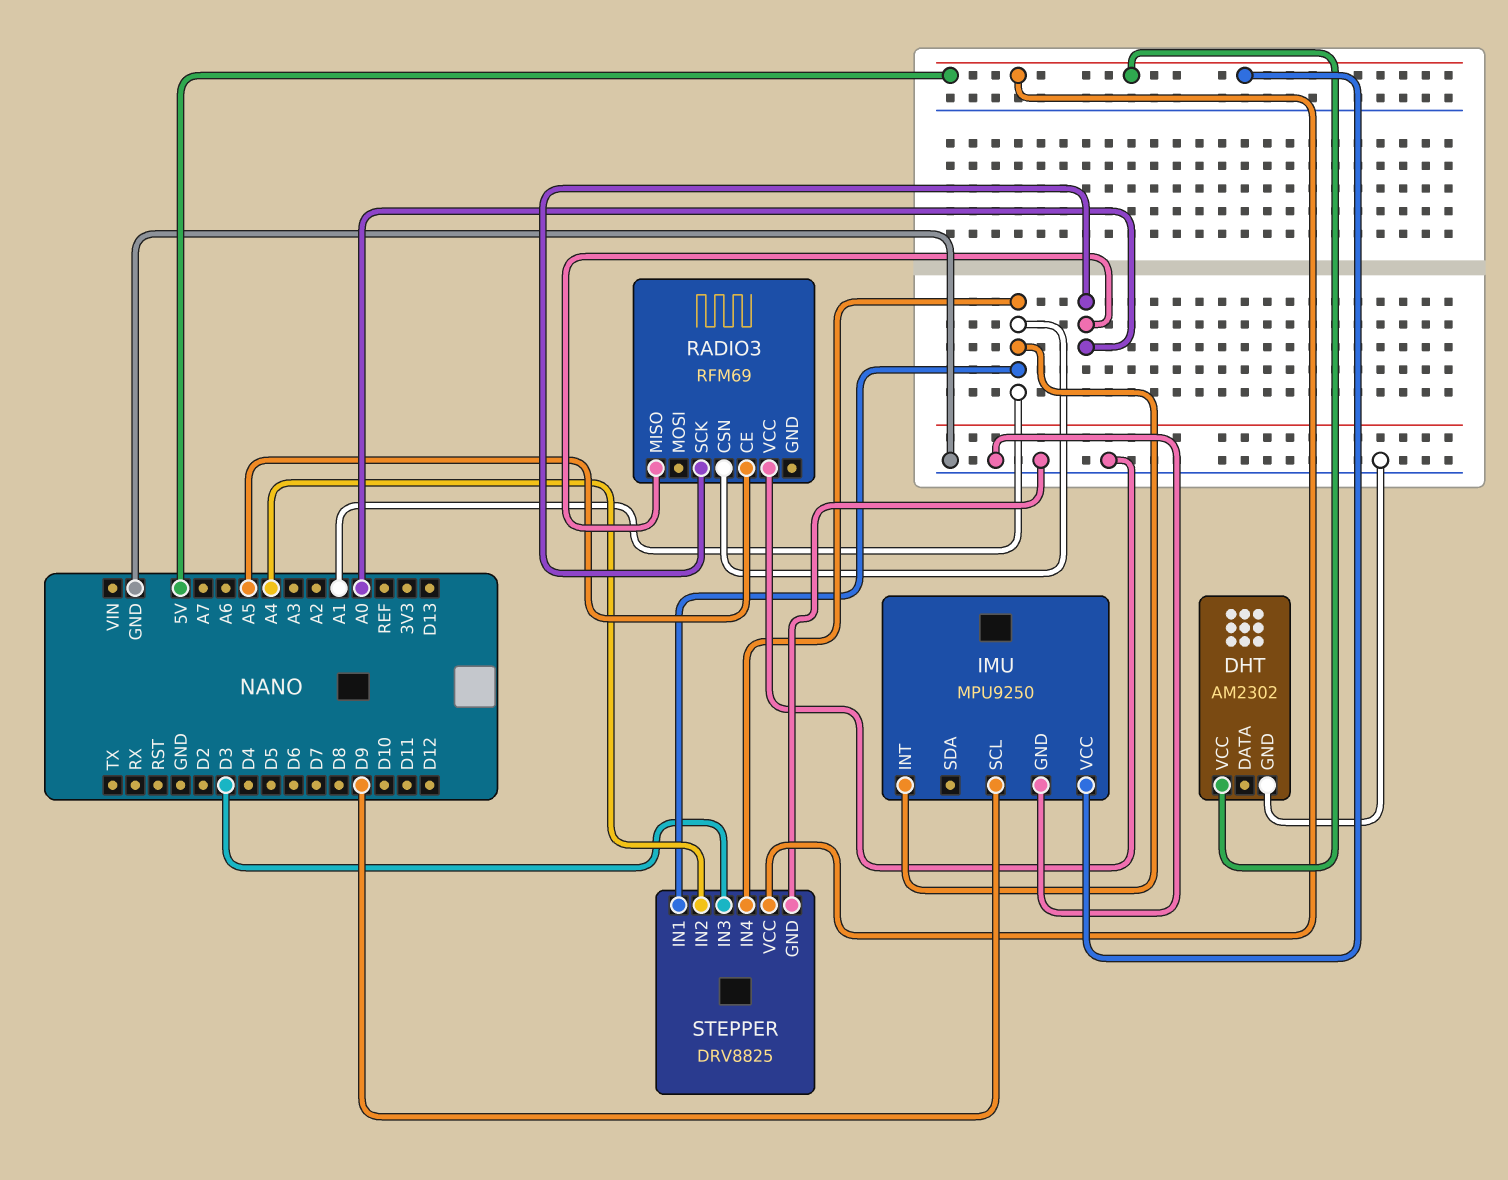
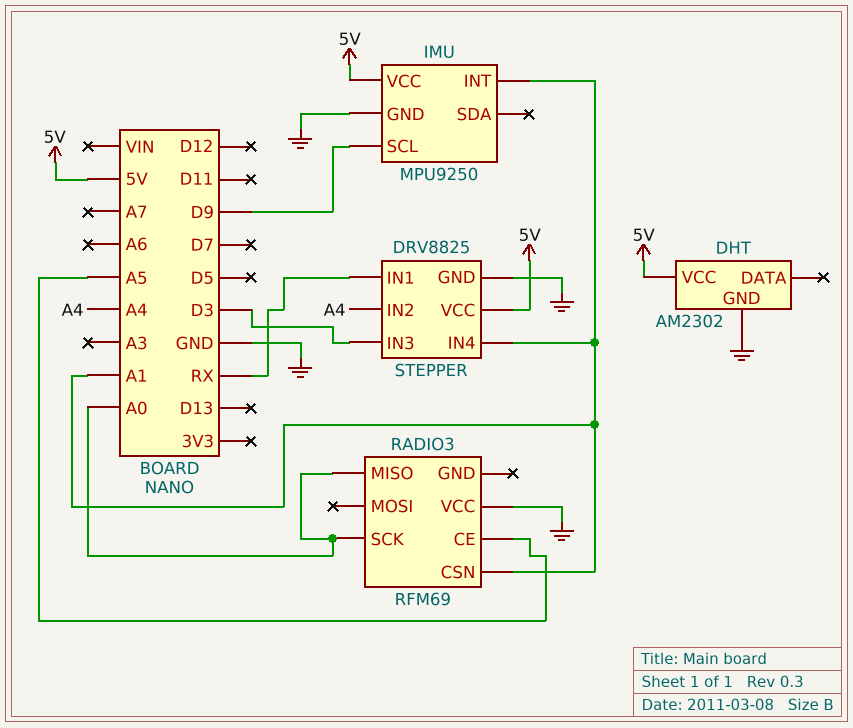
STEPPER pin IN1: A1 -> RX

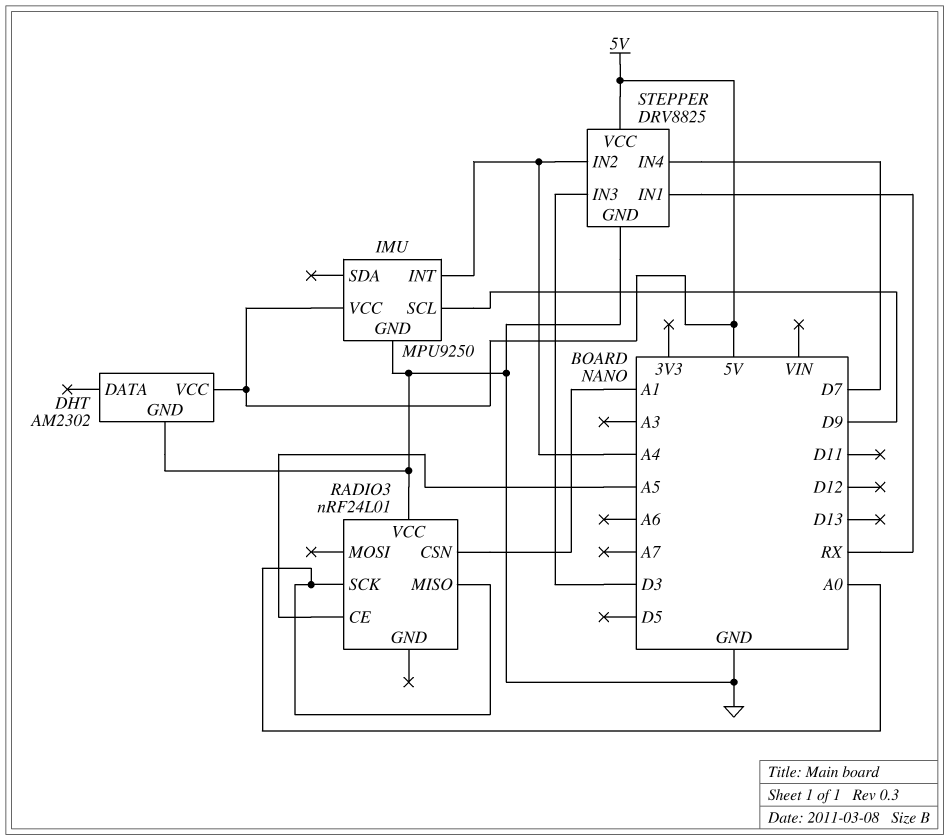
IMU pin INT: A1 -> A4
RADIO3: RFM69 -> nRF24L01
STEPPER pin IN4: A1 -> D7

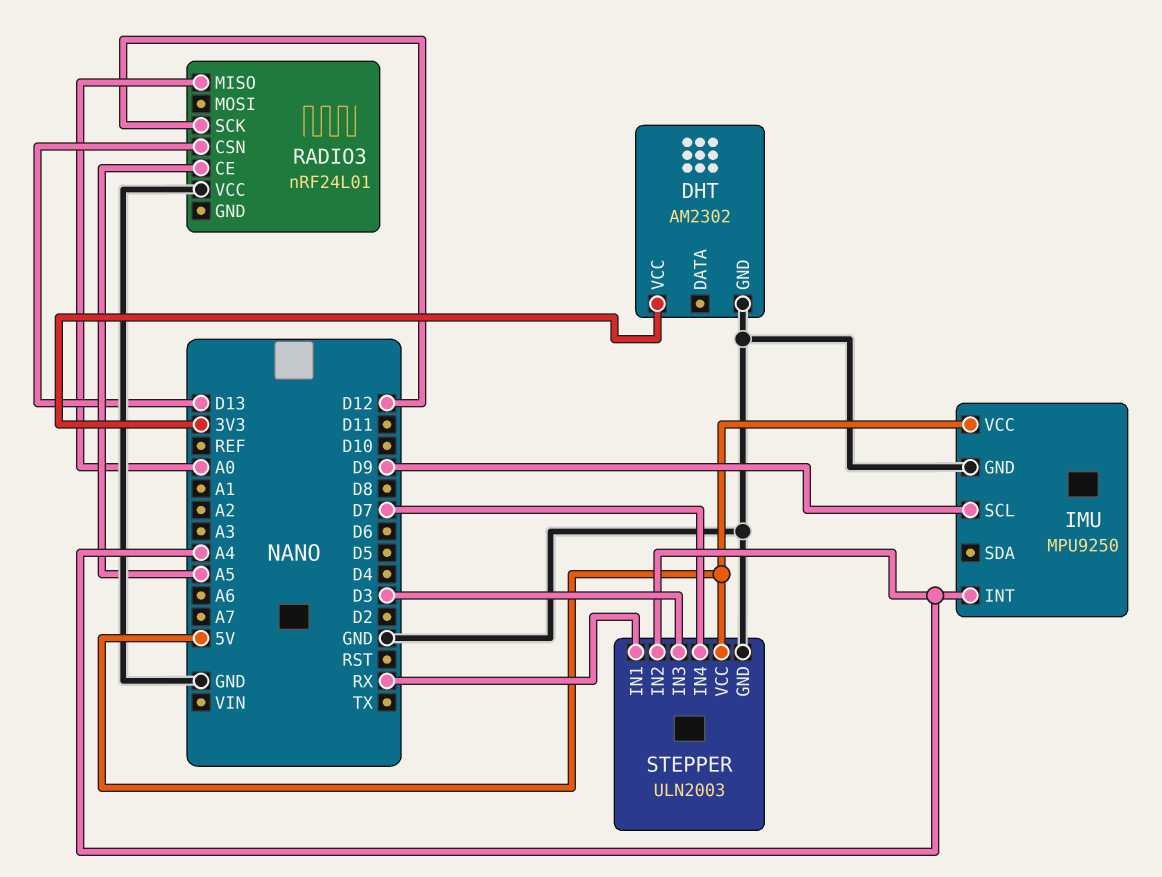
DHT pin VCC: 5V -> 3V3
RADIO3 pin CSN: A1 -> D13
RADIO3 pin SCK: A0 -> D12
STEPPER: DRV8825 -> ULN2003

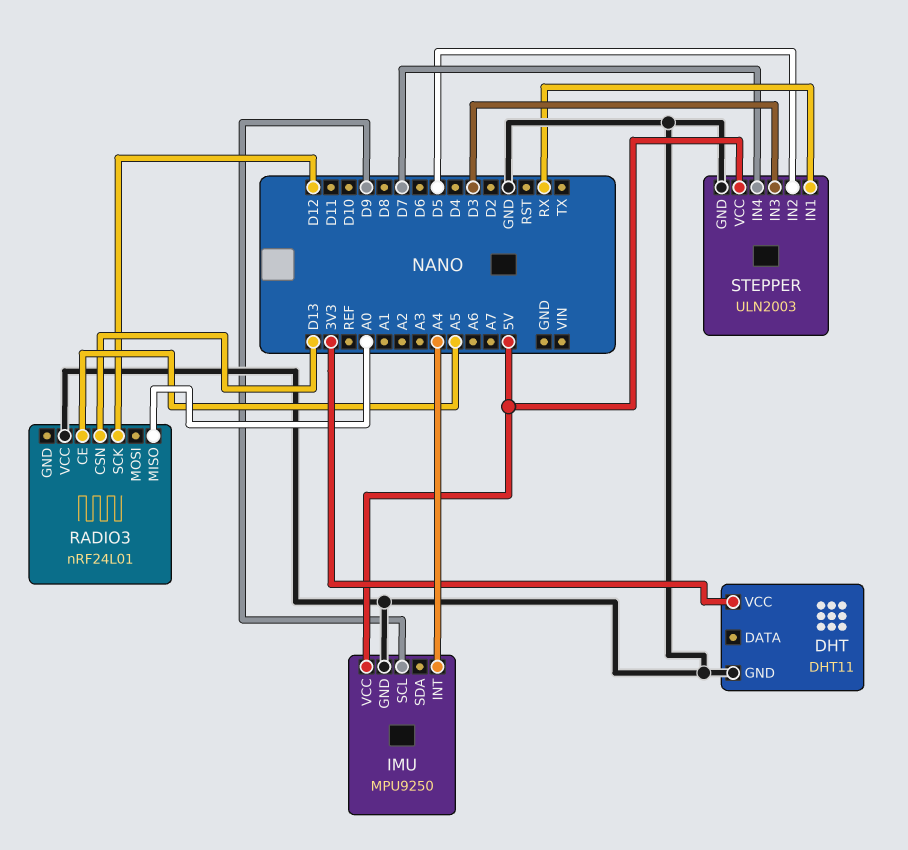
DHT: AM2302 -> DHT11
STEPPER pin IN2: A4 -> D5

